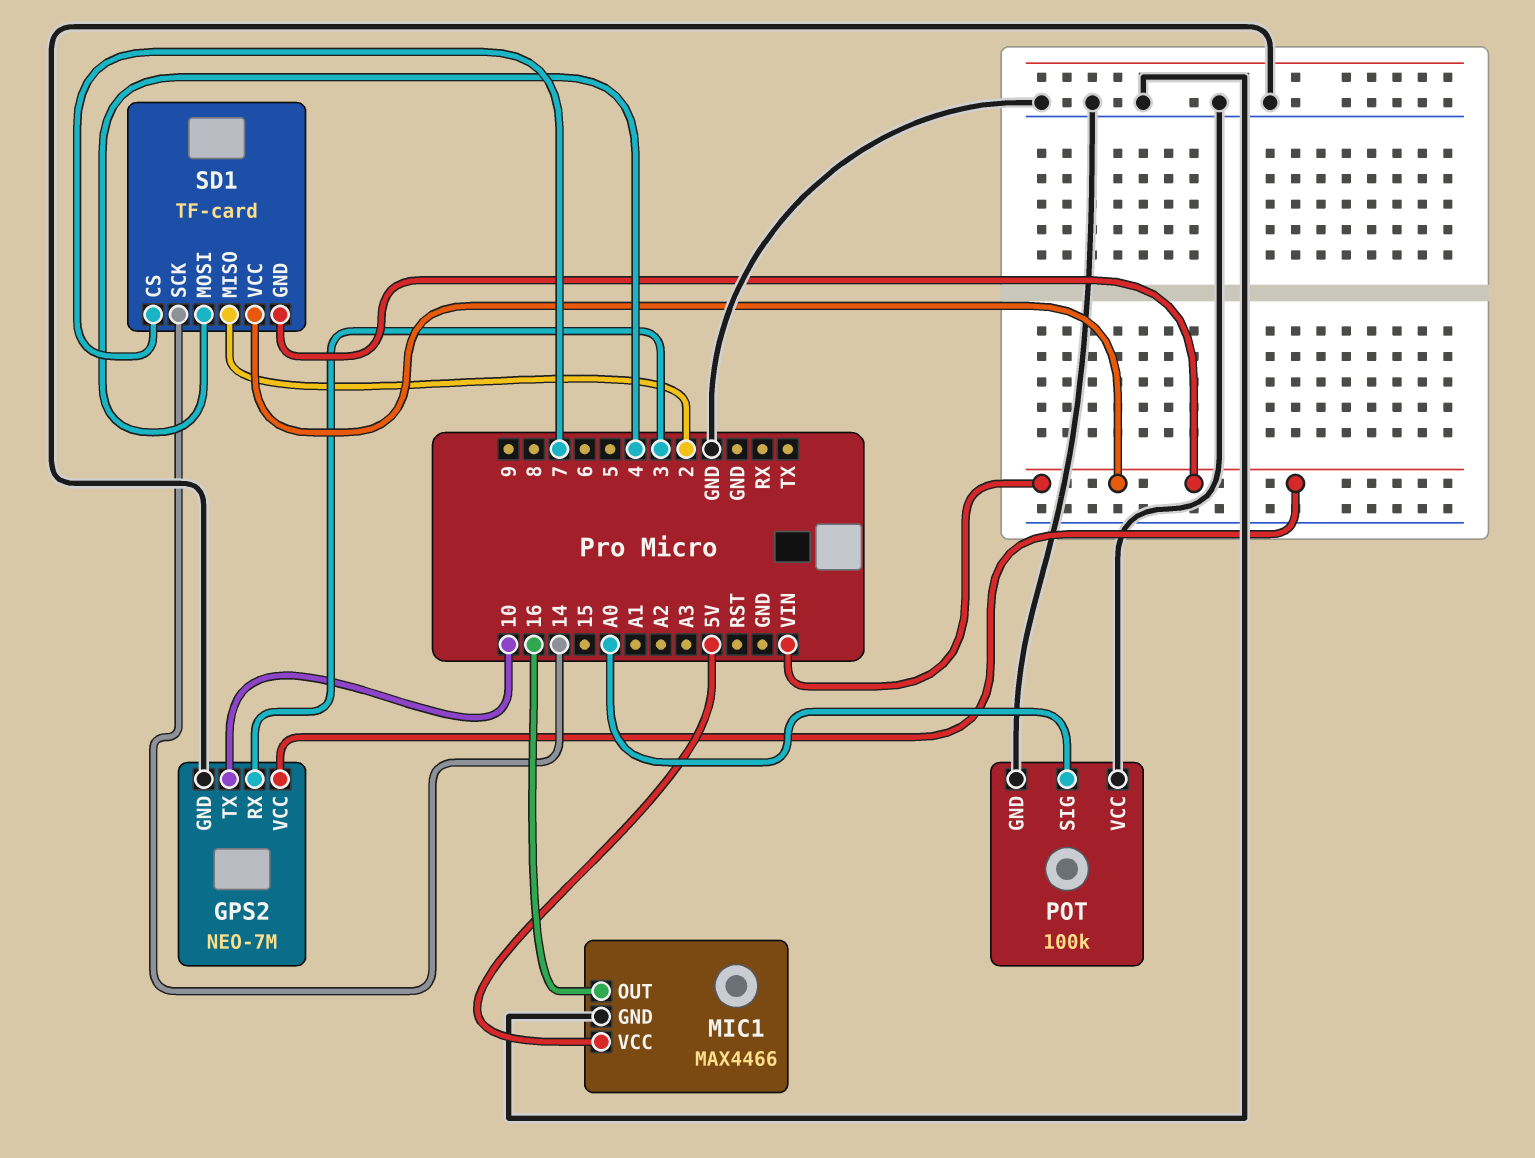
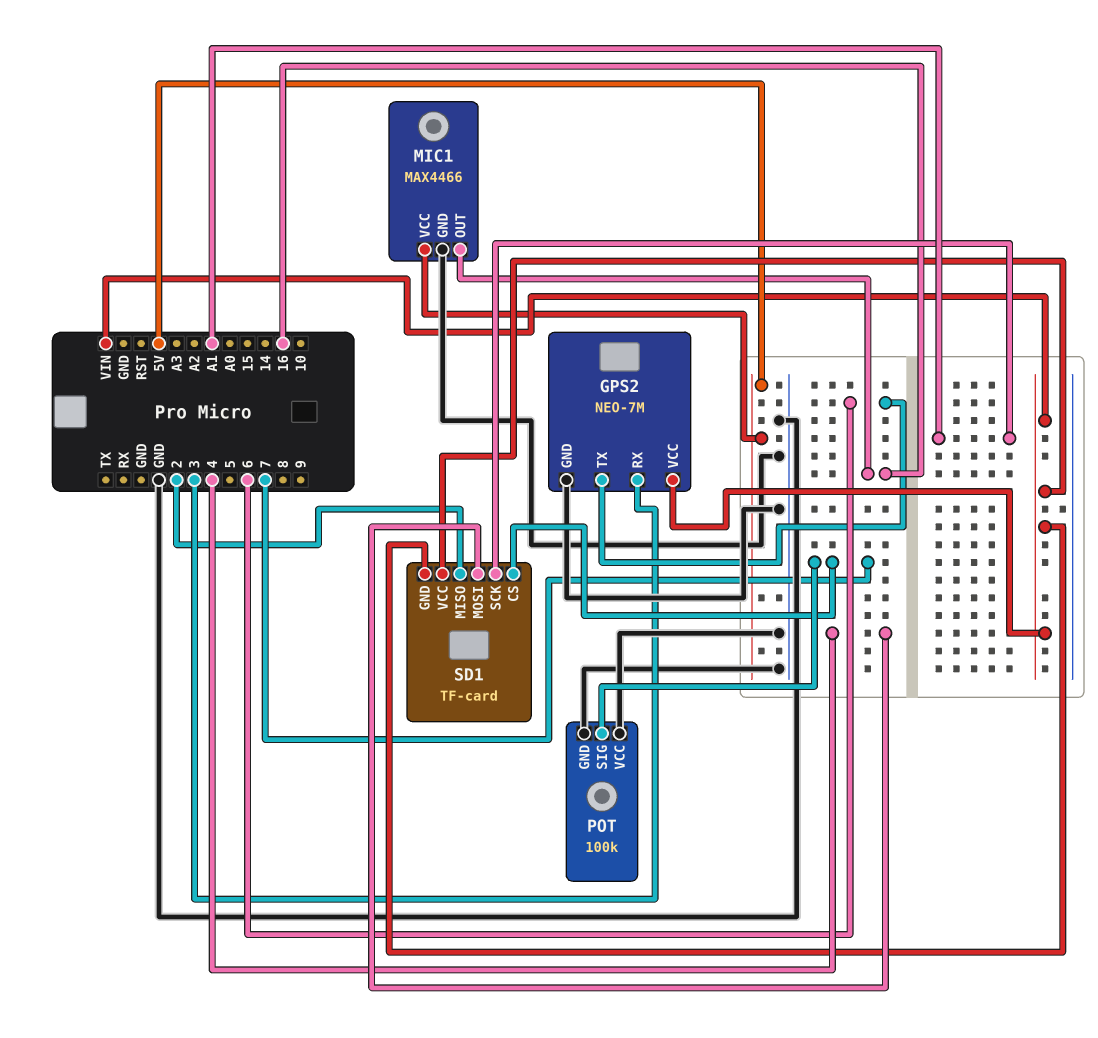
GPS2 pin TX: 10 -> 6
POT pin SIG: A0 -> 7
SD1 pin SCK: 14 -> A1

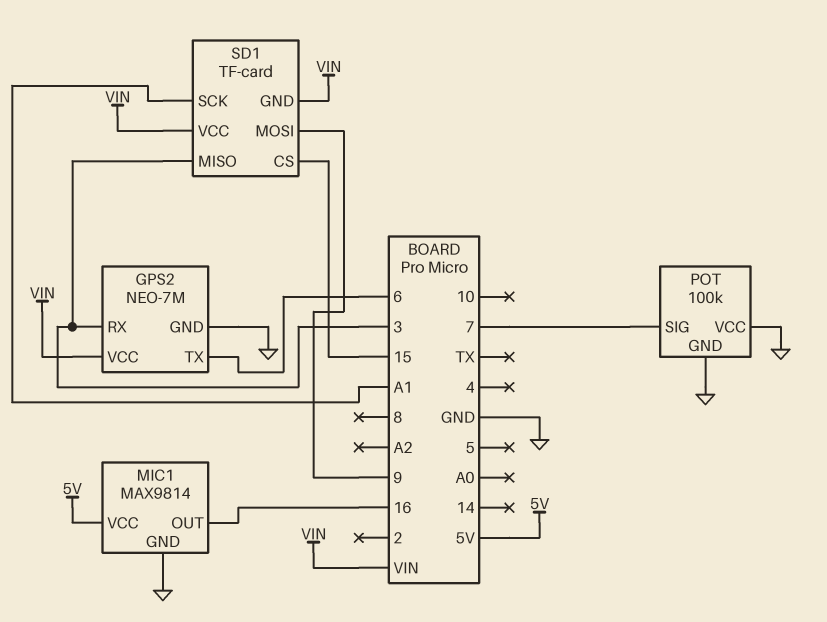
MIC1: MAX4466 -> MAX9814
SD1 pin CS: 7 -> 15
SD1 pin MISO: 2 -> 3
SD1 pin MOSI: 4 -> 9

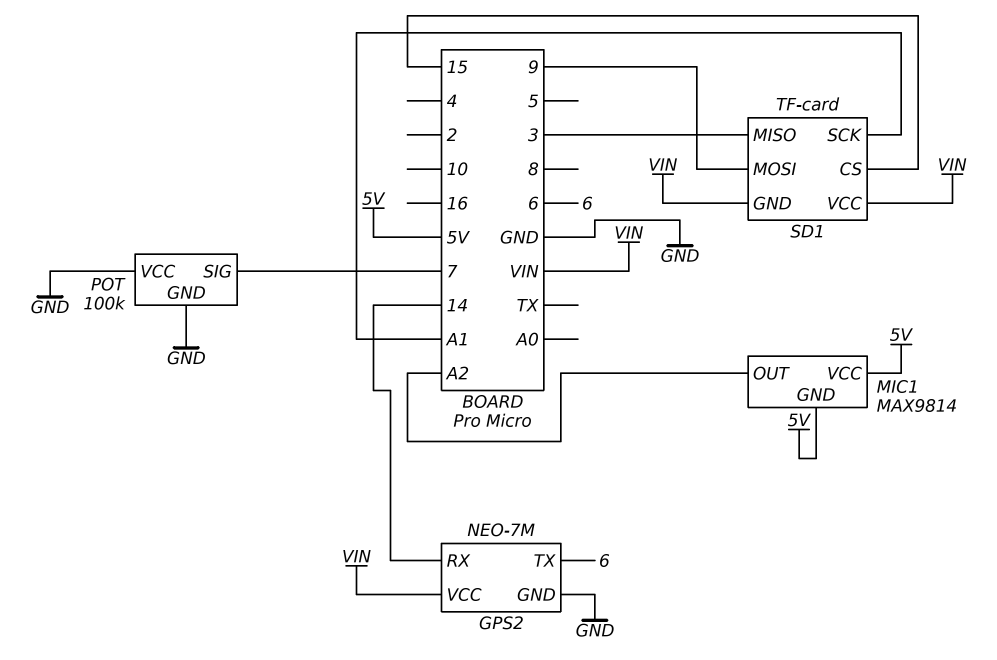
GPS2 pin RX: 3 -> 14
MIC1 pin GND: GND -> 5V
MIC1 pin OUT: 16 -> A2

